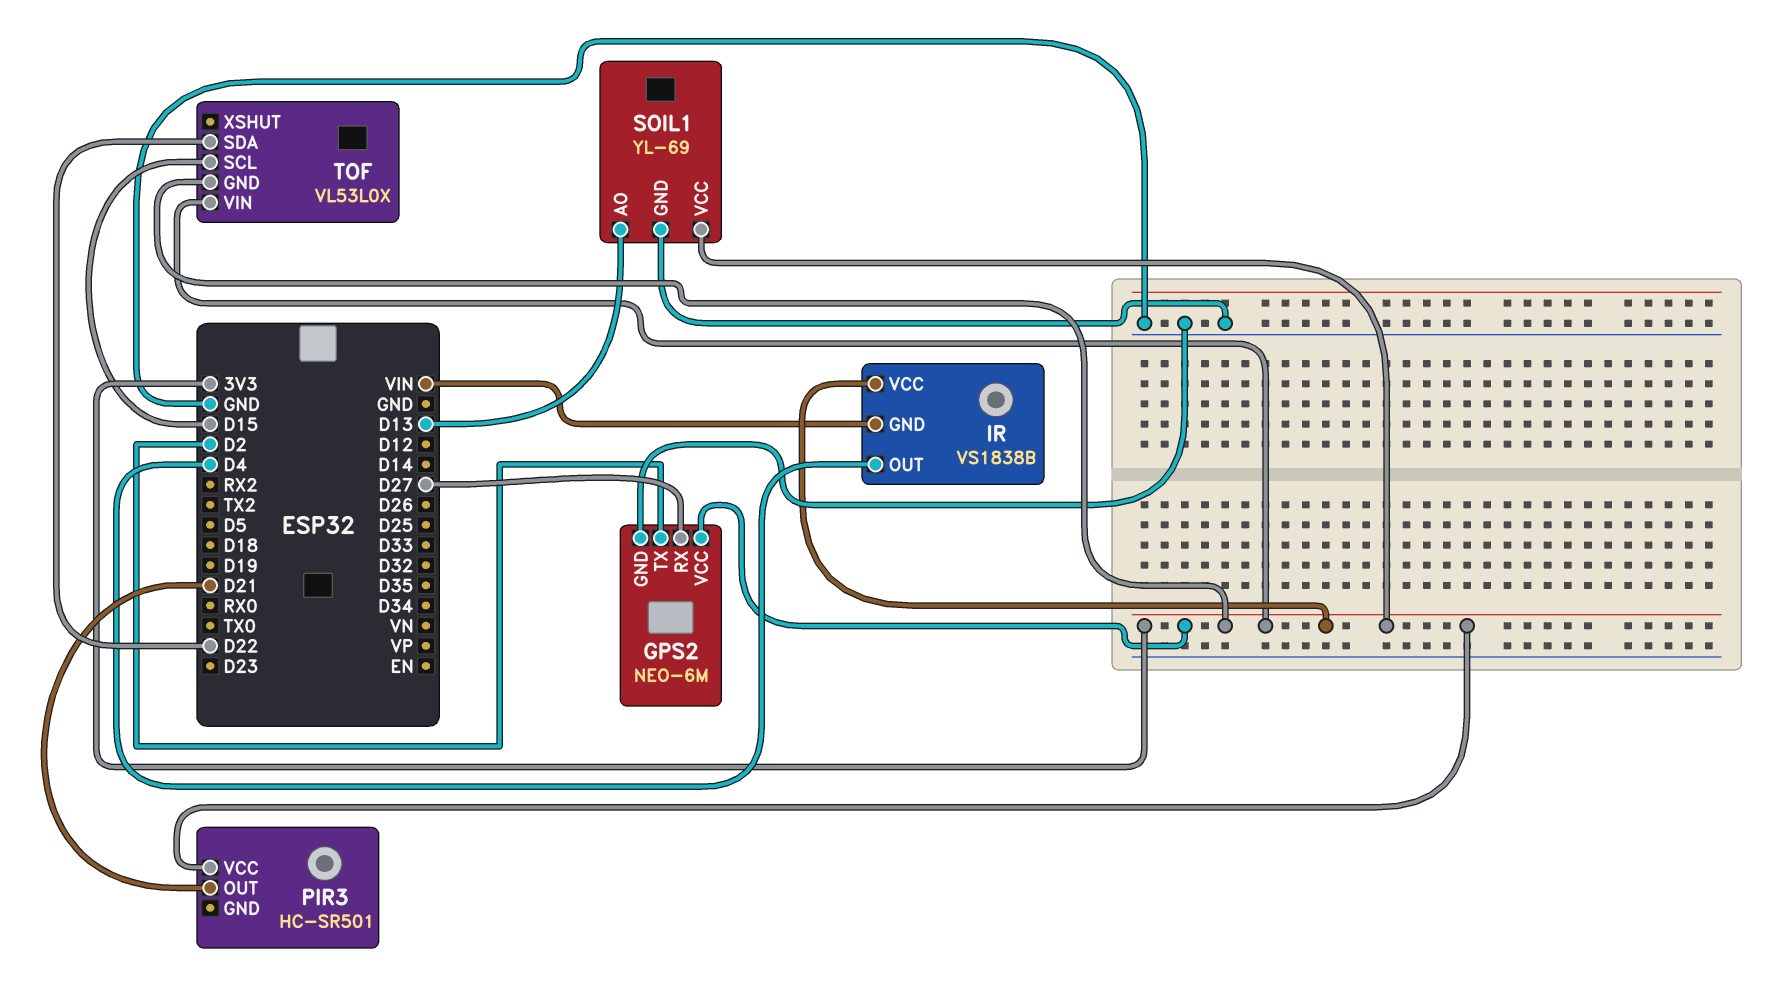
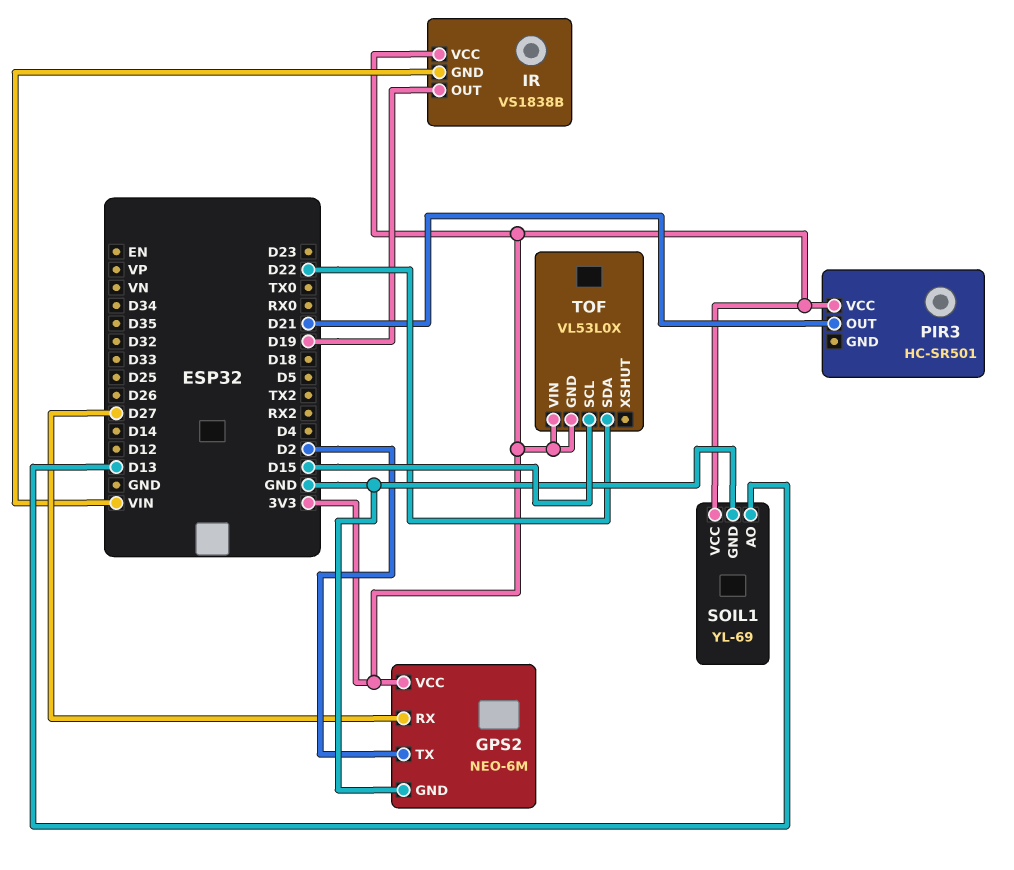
IR pin OUT: D4 -> D19

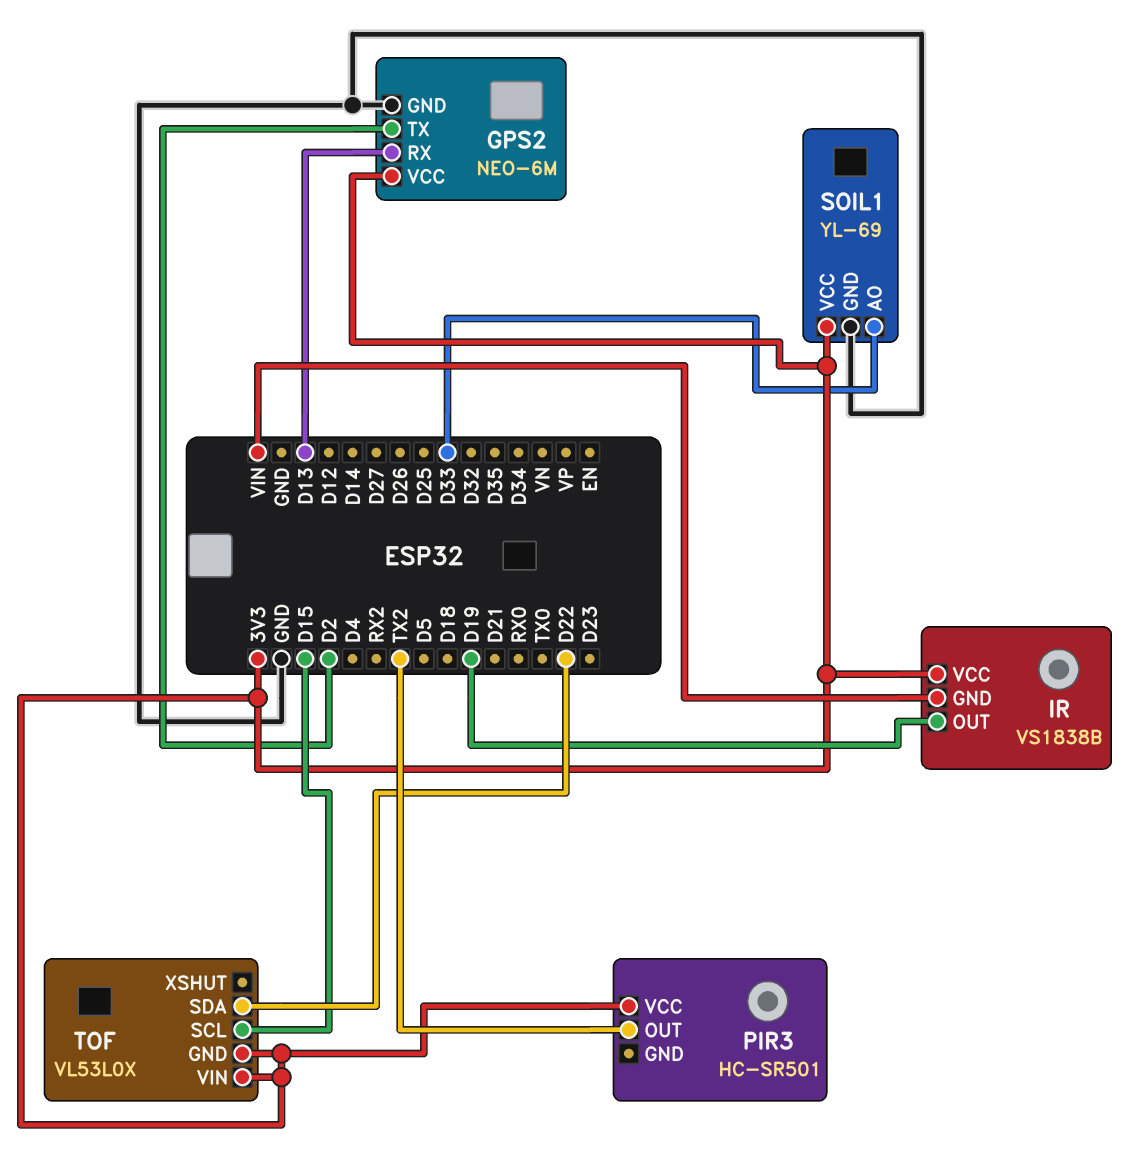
GPS2 pin RX: D27 -> D13
PIR3 pin OUT: D21 -> TX2
SOIL1 pin AO: D13 -> D33

